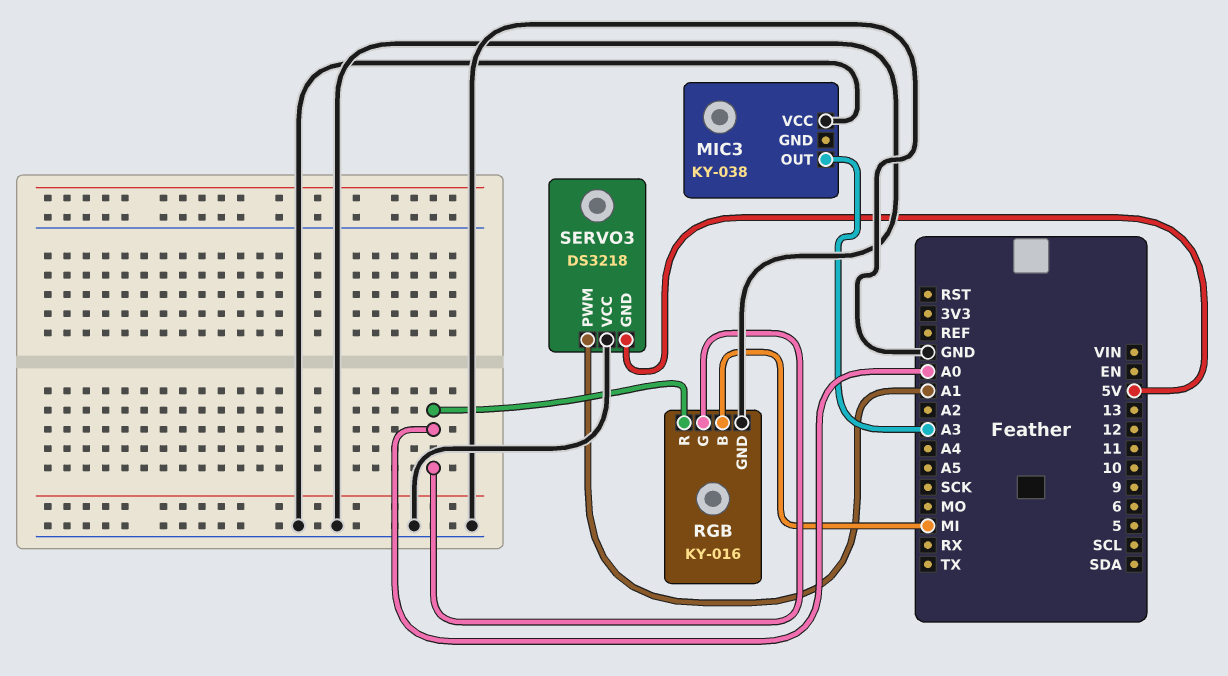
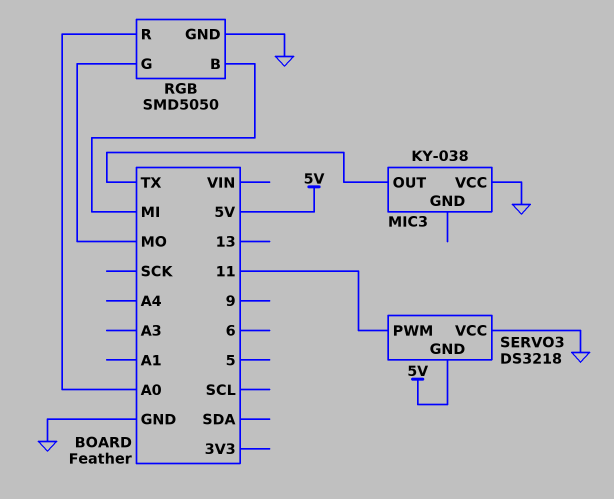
MIC3 pin OUT: A3 -> TX
RGB: KY-016 -> SMD5050
RGB pin G: A0 -> MO
SERVO3 pin PWM: A1 -> 11

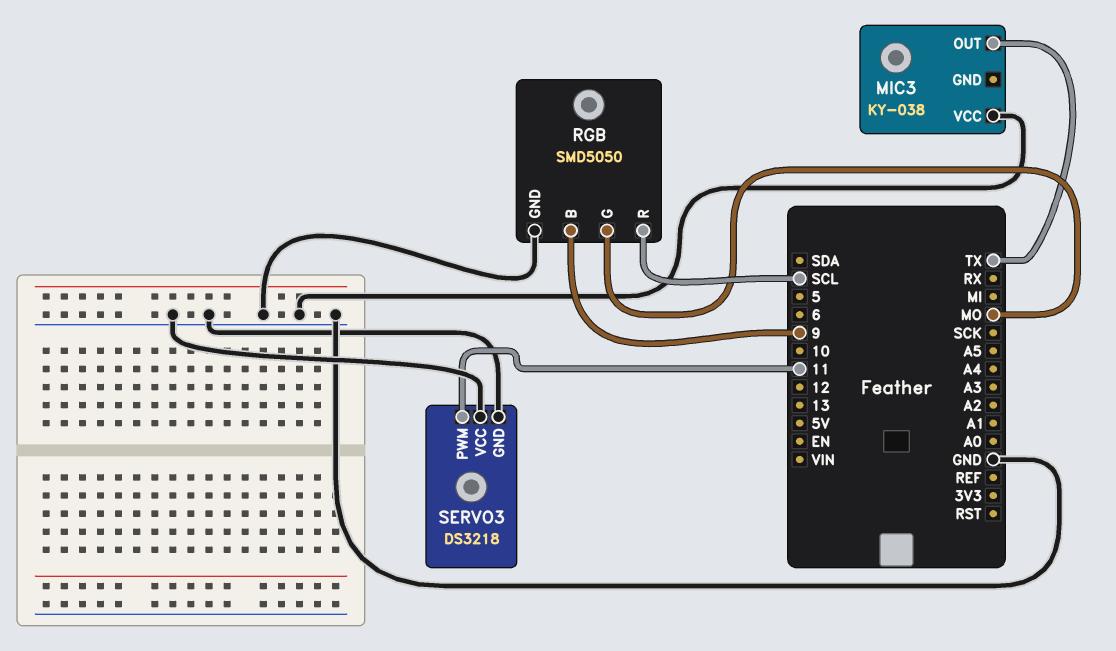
RGB pin B: MI -> 9
RGB pin R: A0 -> SCL
SERVO3 pin GND: 5V -> GND

